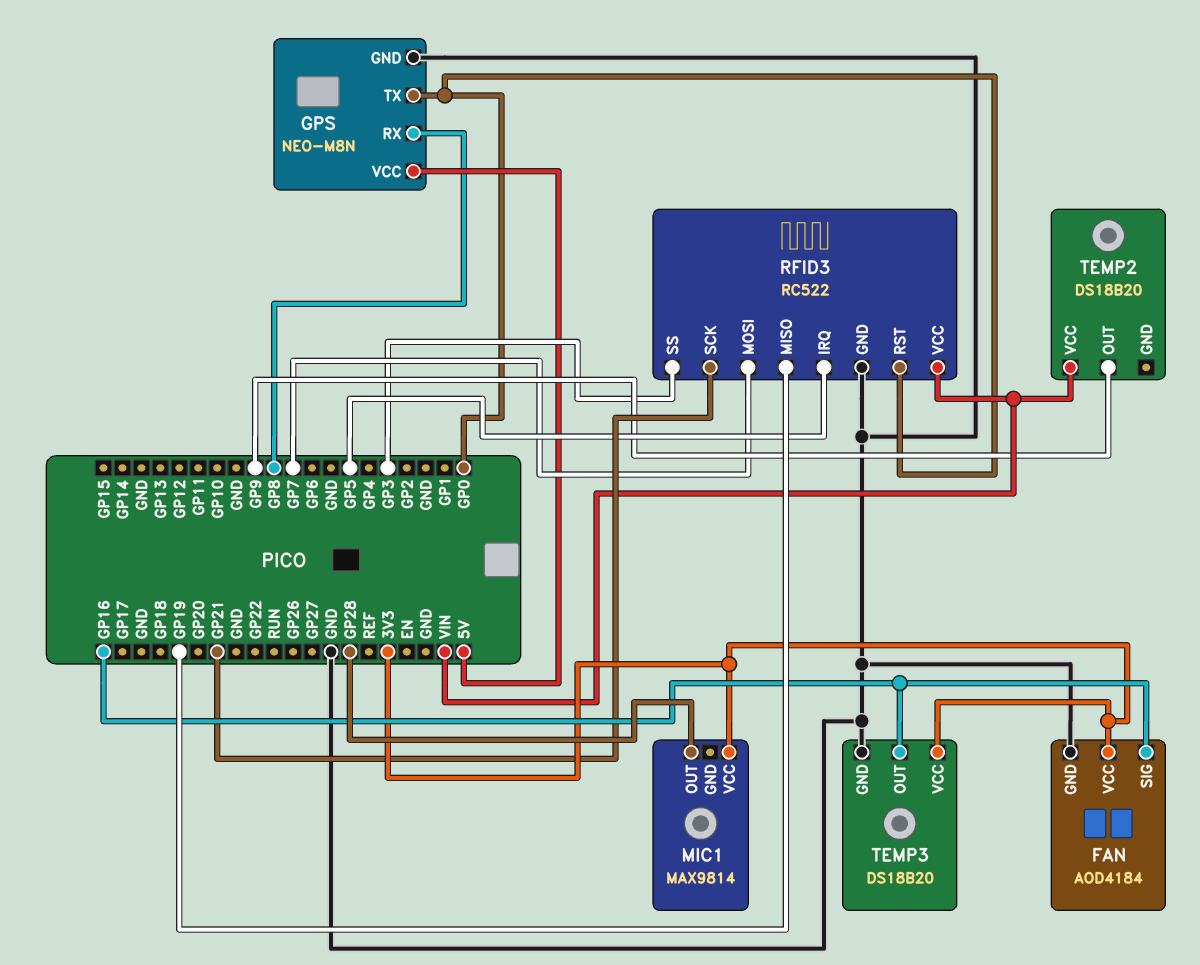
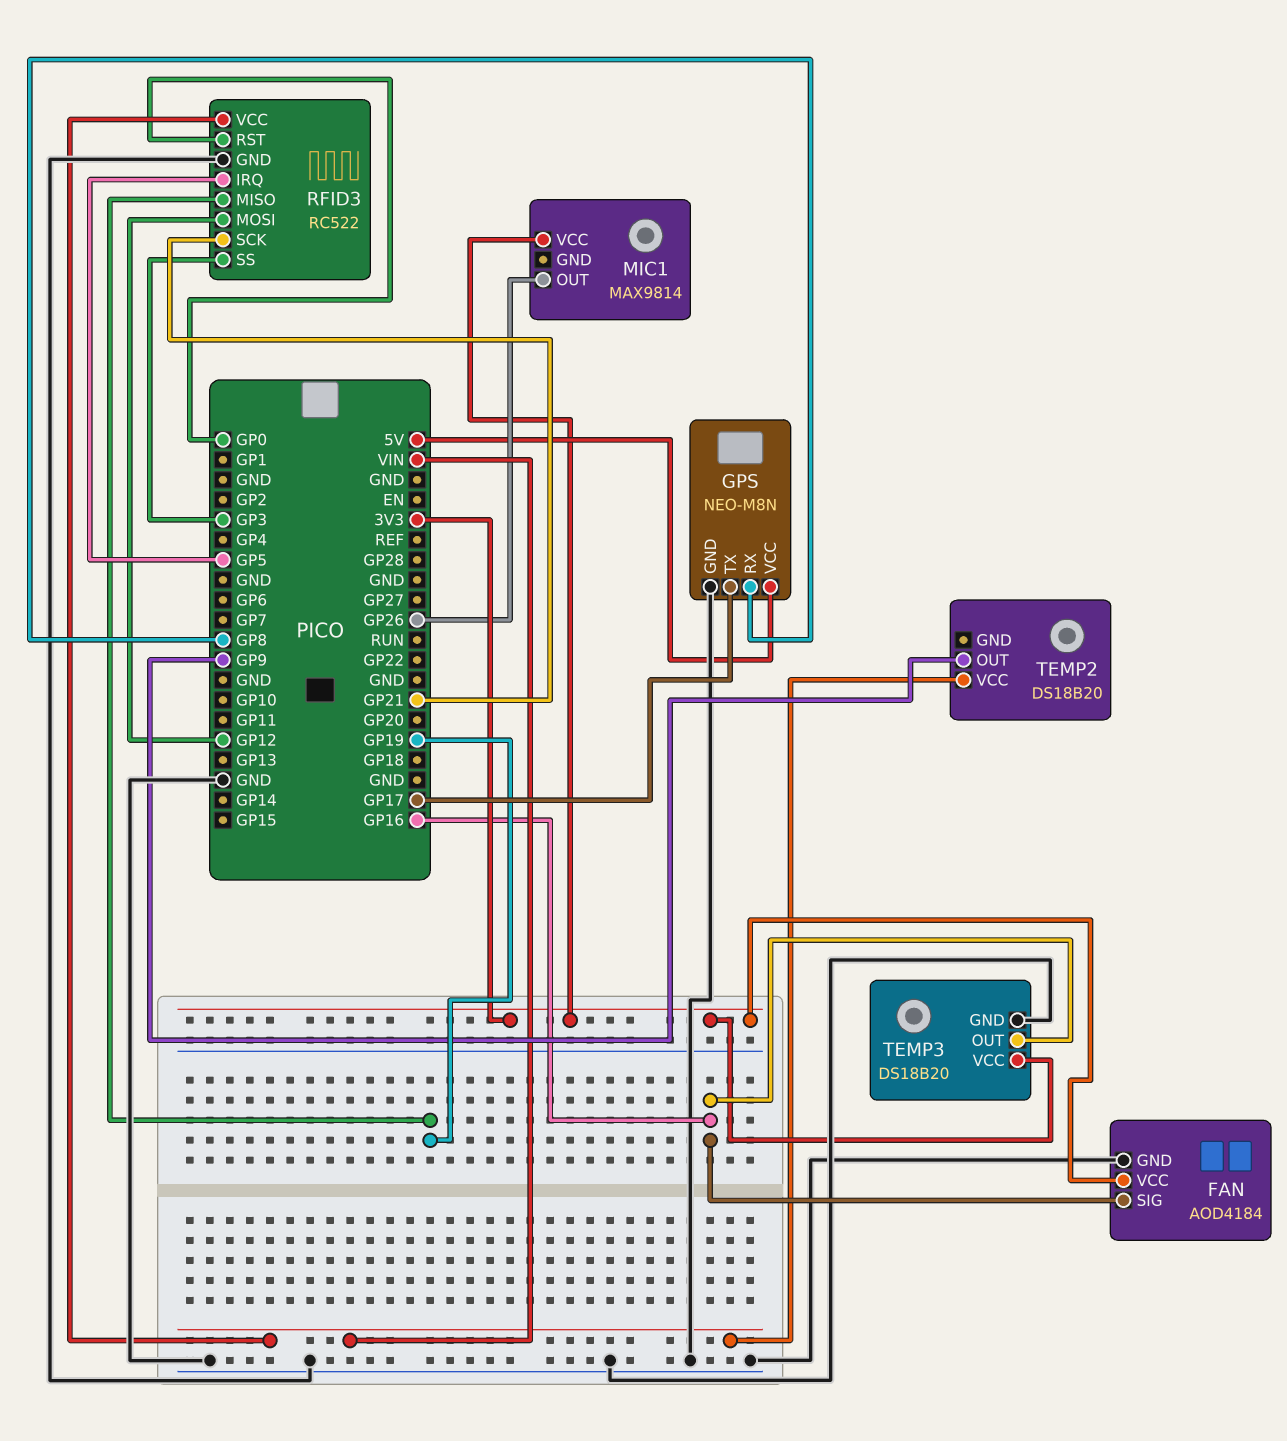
GPS pin TX: GP0 -> GP17
MIC1 pin OUT: GP28 -> GP26
RFID3 pin MOSI: GP7 -> GP12

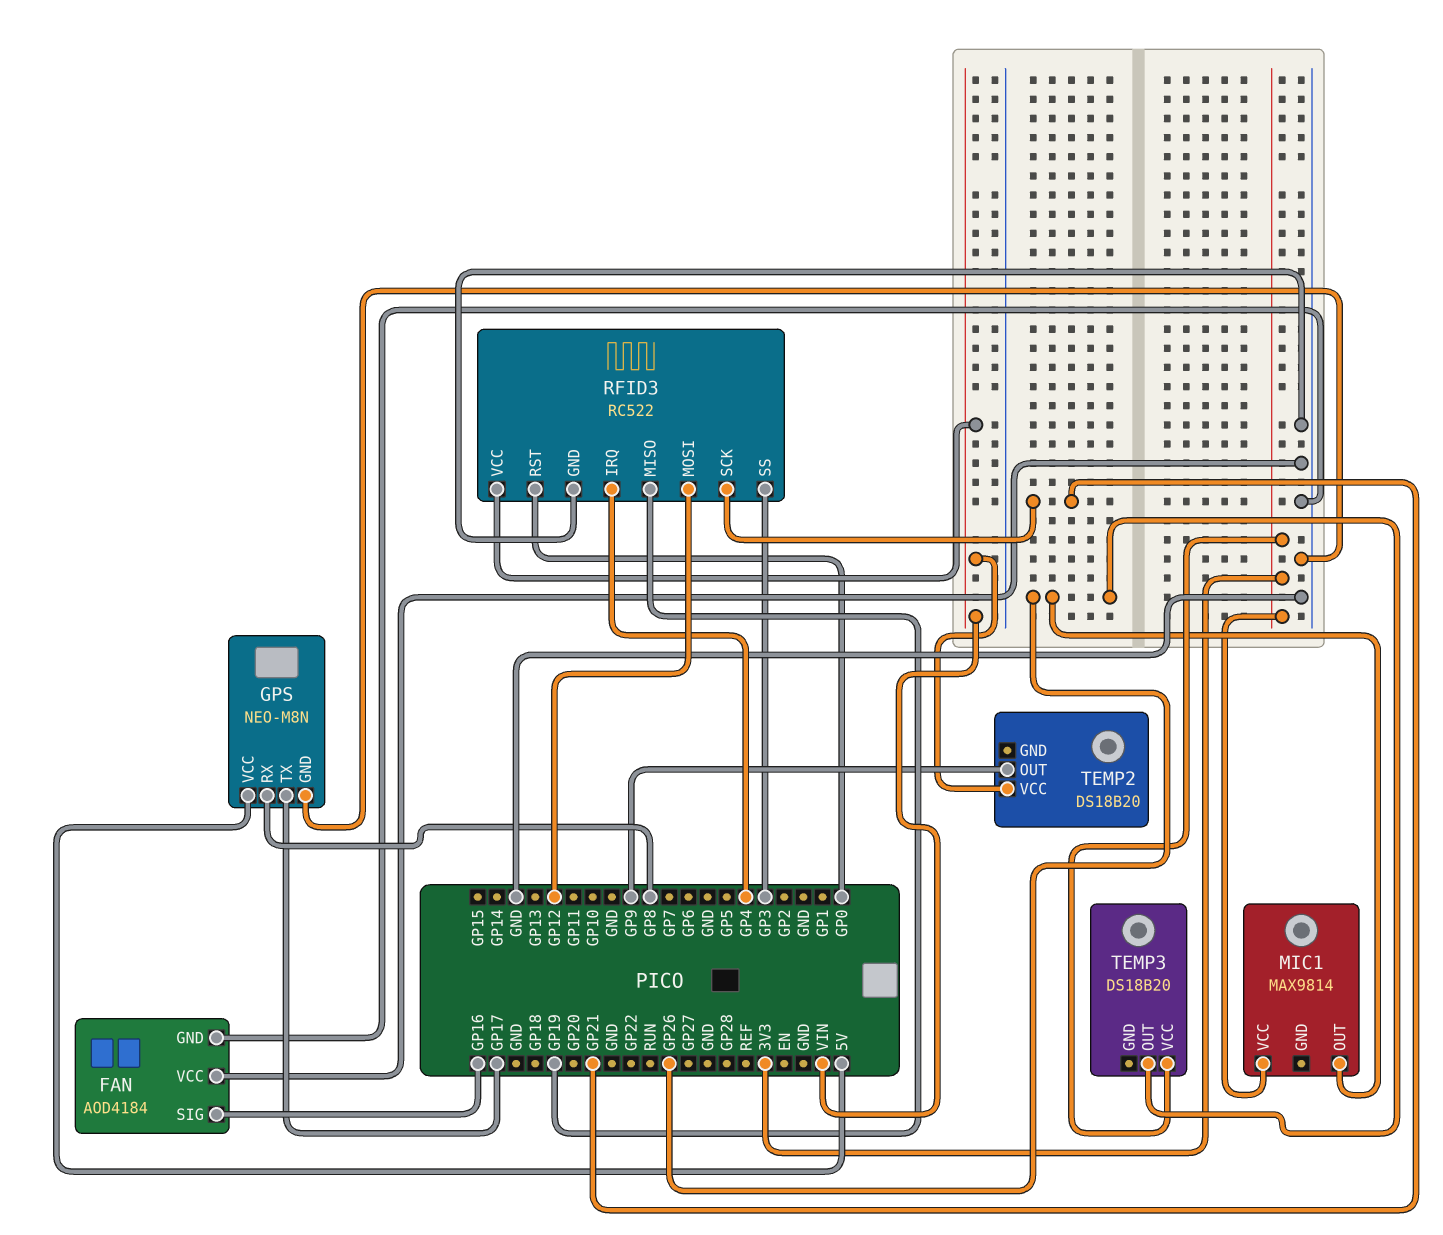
FAN pin VCC: 3V3 -> GND
RFID3 pin IRQ: GP5 -> GP4
TEMP3 pin GND: GND -> none
TEMP3 pin OUT: GP16 -> GP26

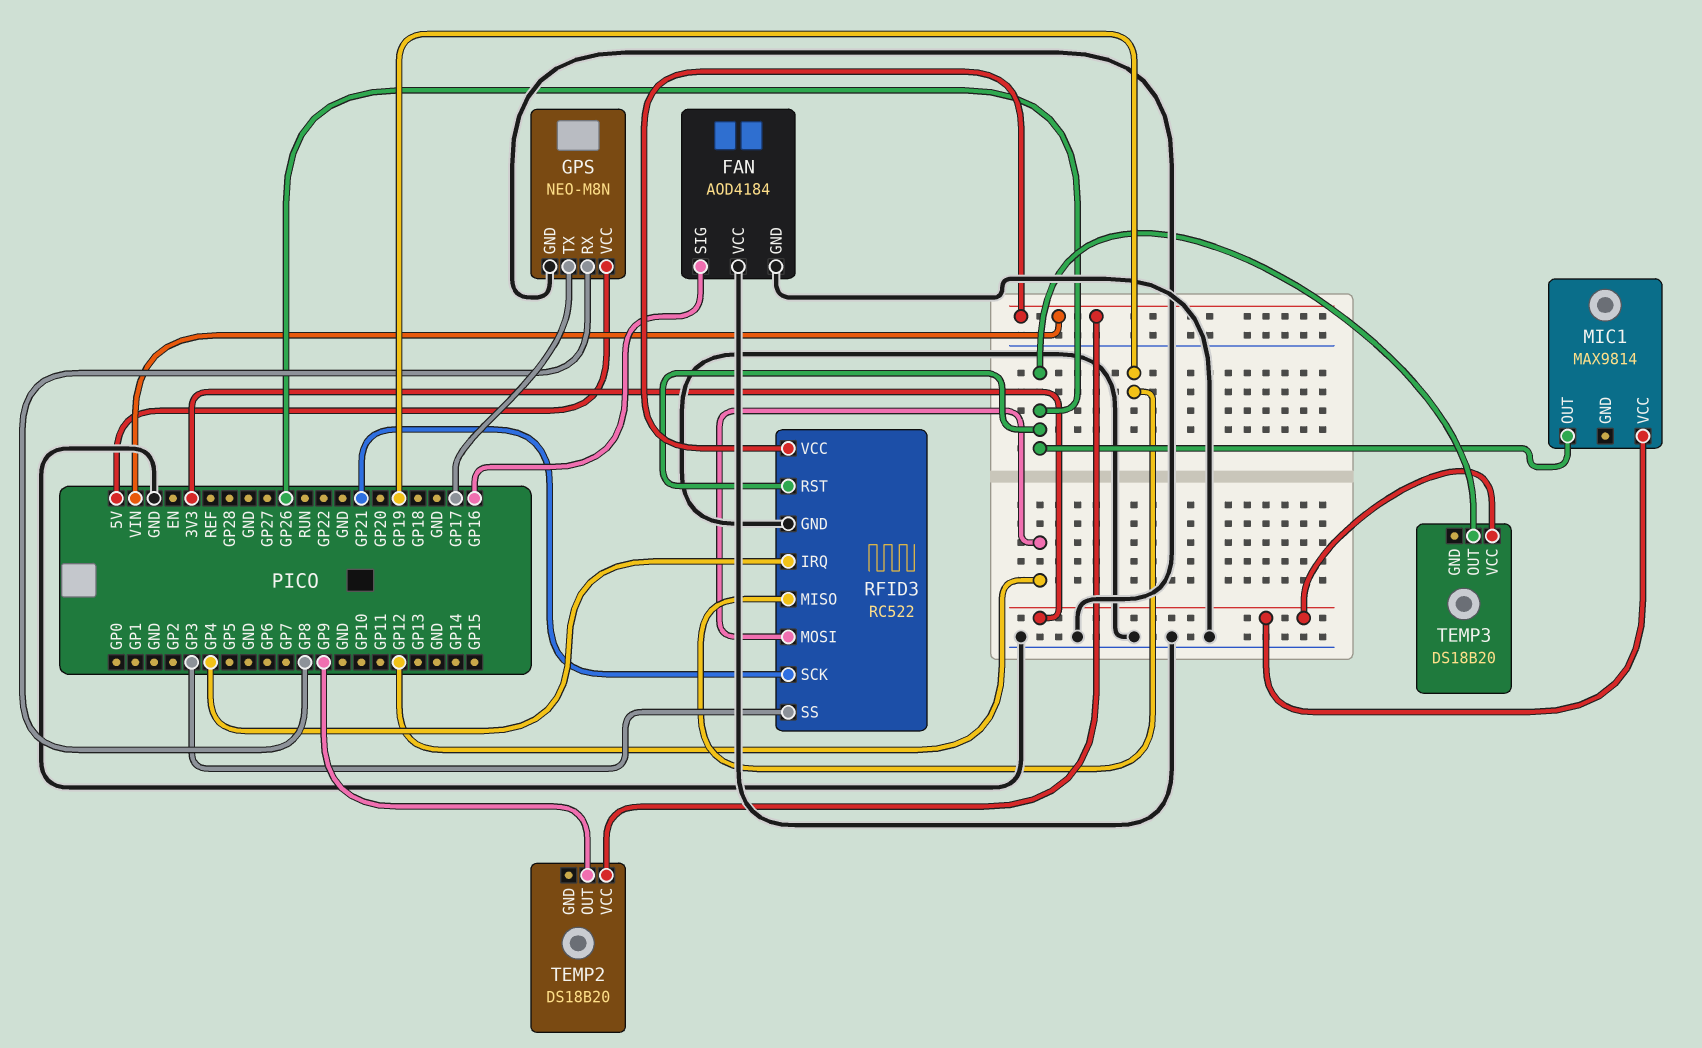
RFID3 pin RST: GP0 -> GP26

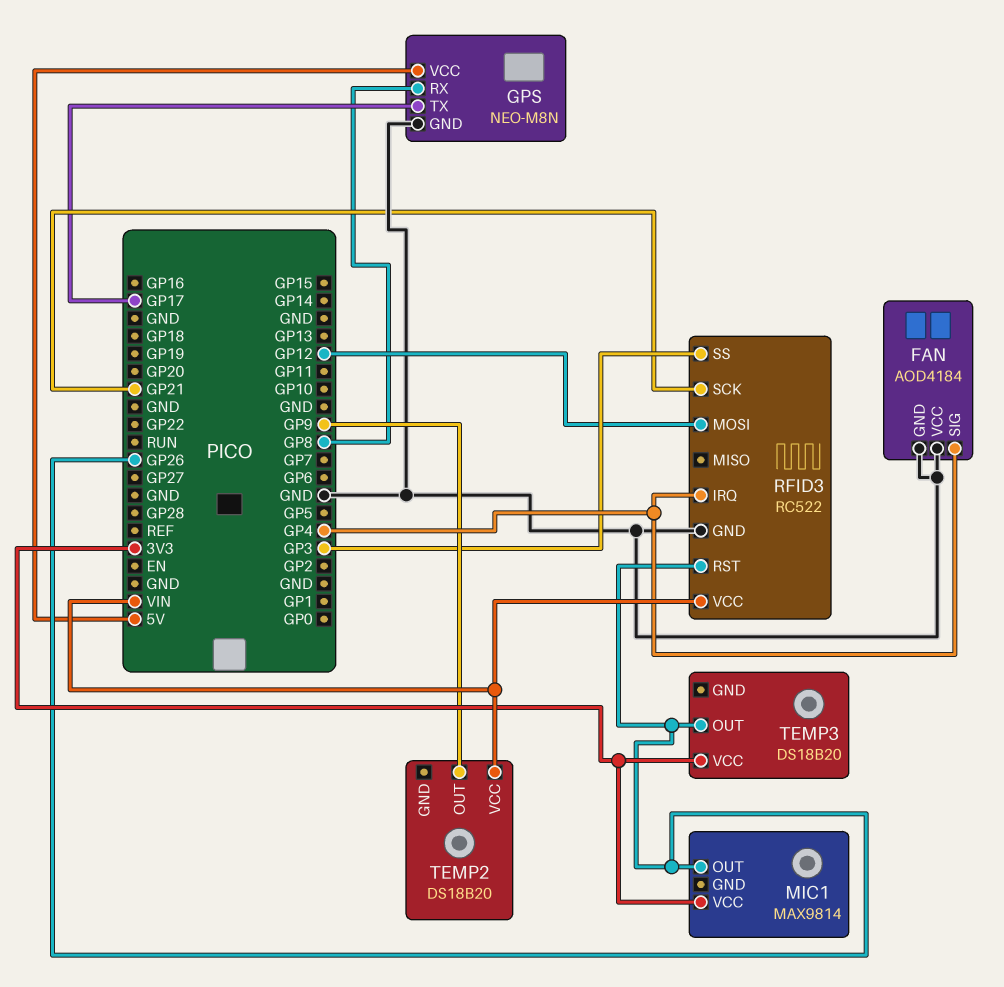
FAN pin SIG: GP16 -> GP4
RFID3 pin MISO: GP19 -> none

